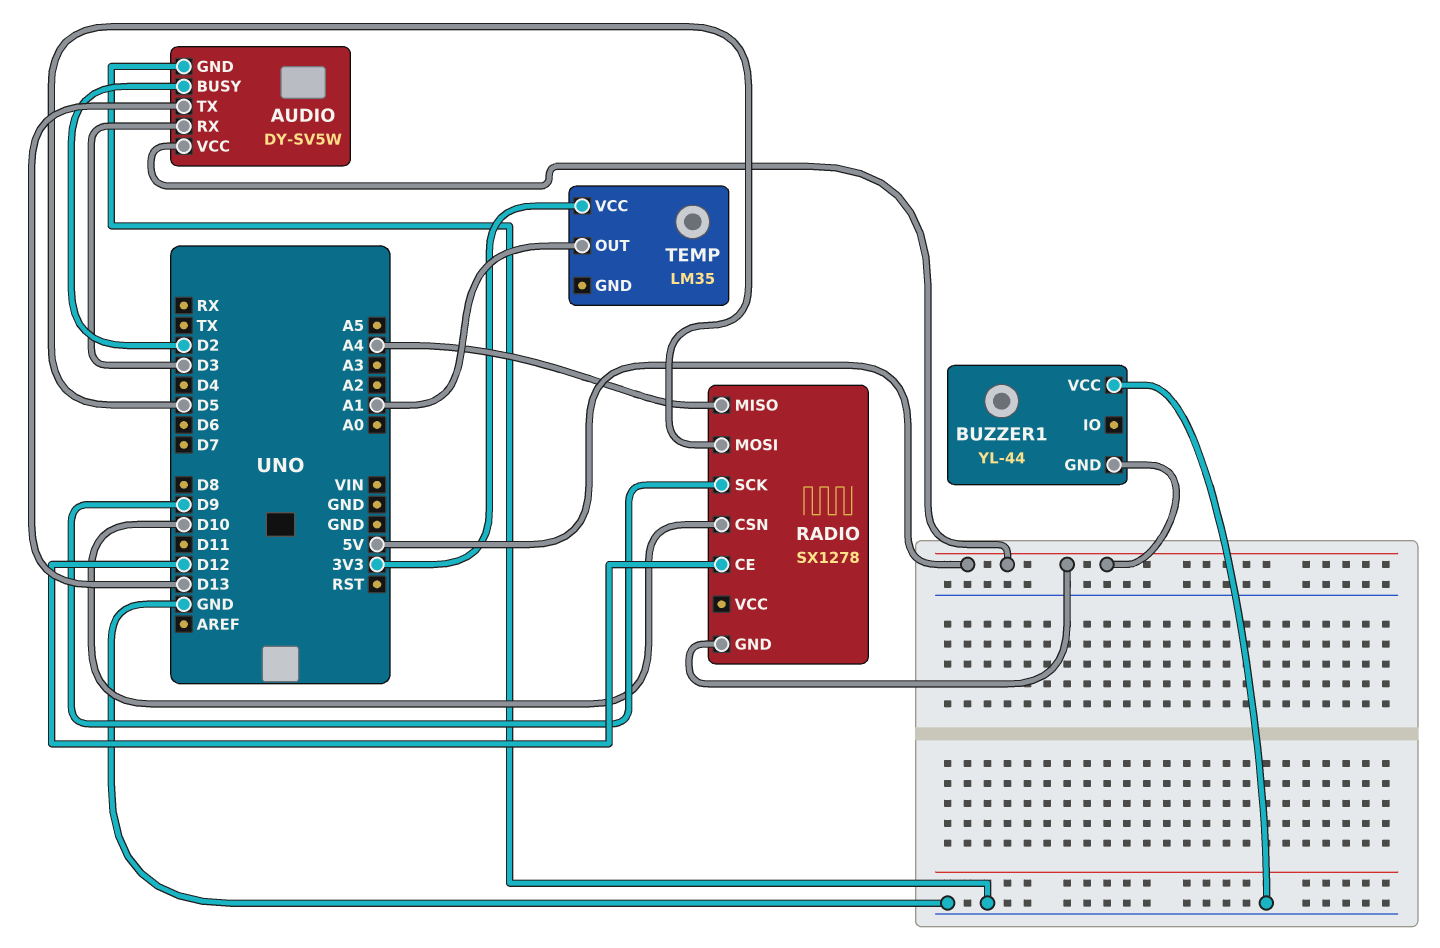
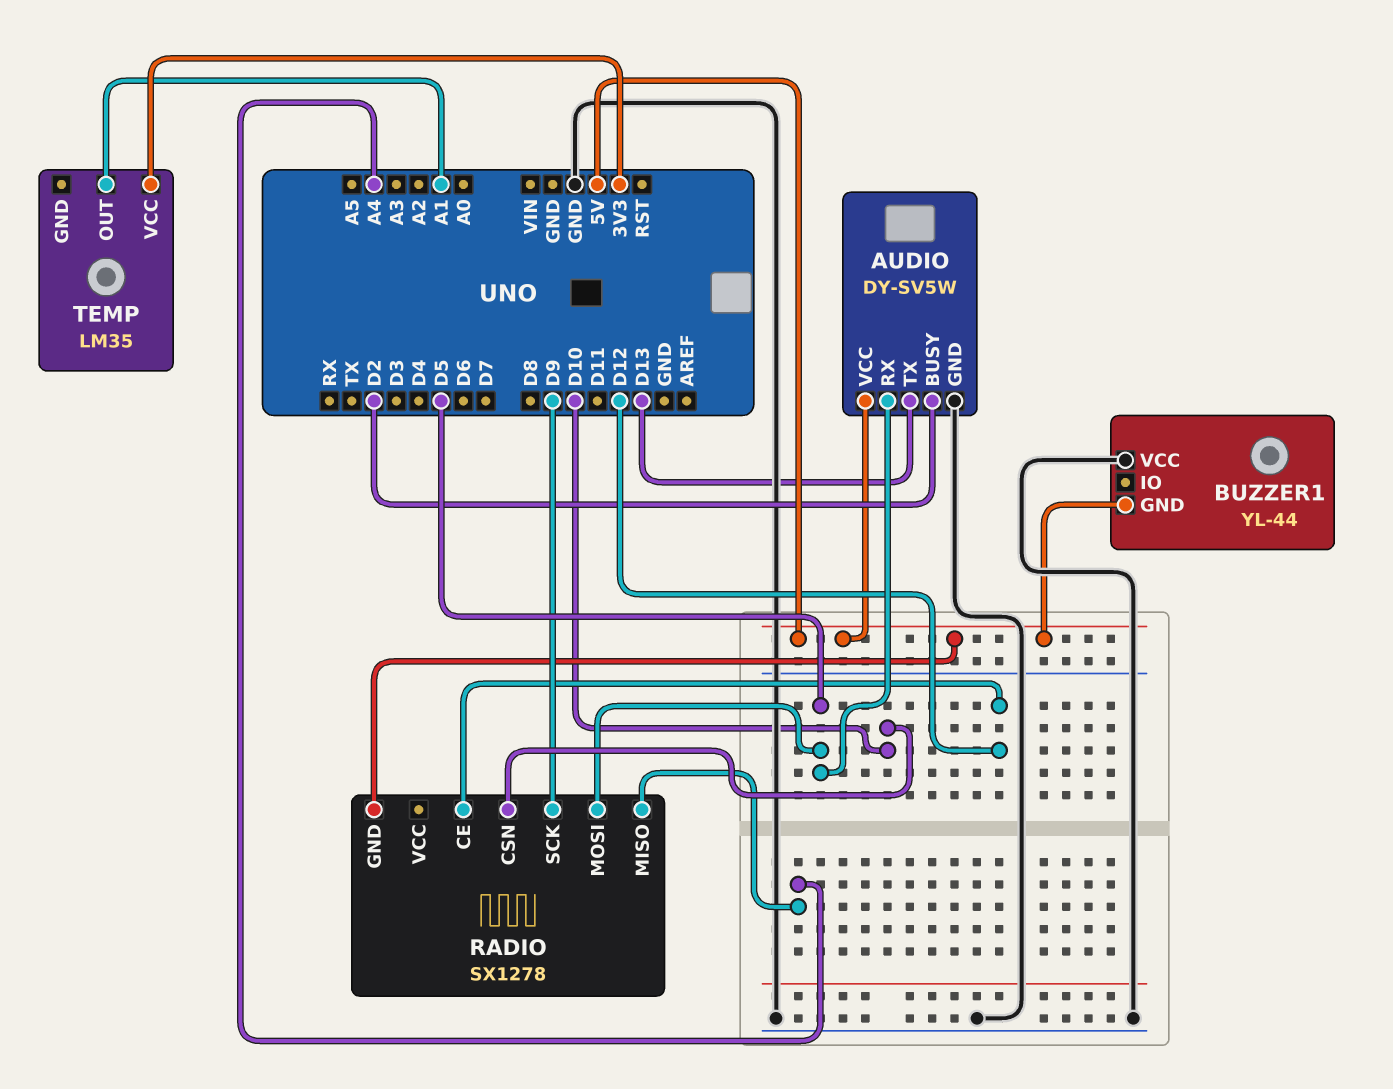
AUDIO pin RX: D3 -> D5

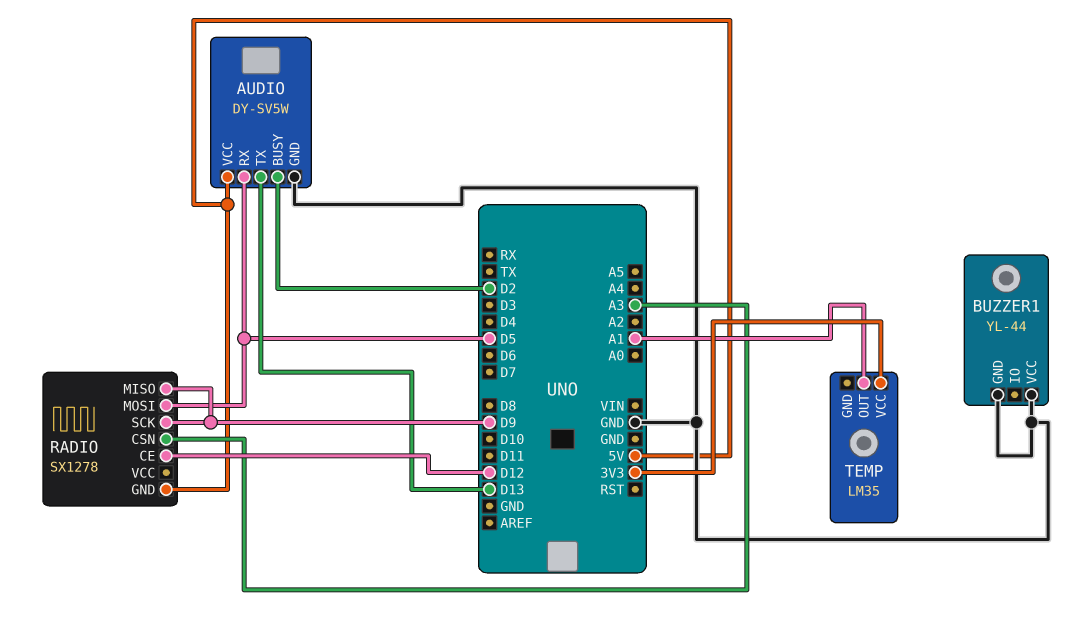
BUZZER1 pin GND: 5V -> GND
RADIO pin CSN: D10 -> A3
RADIO pin MISO: A4 -> D9

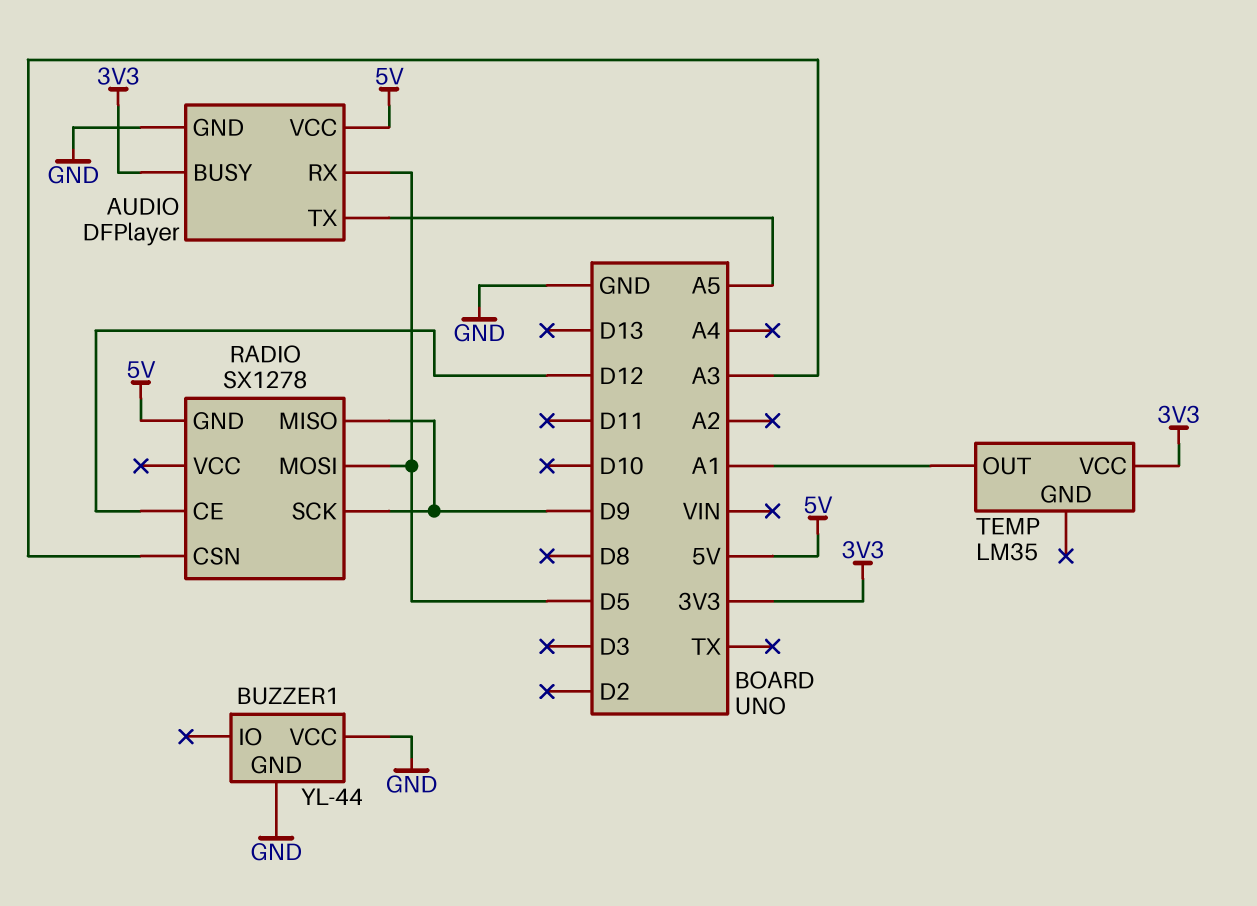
AUDIO: DY-SV5W -> DFPlayer
AUDIO pin BUSY: D2 -> 3V3
AUDIO pin TX: D13 -> A5

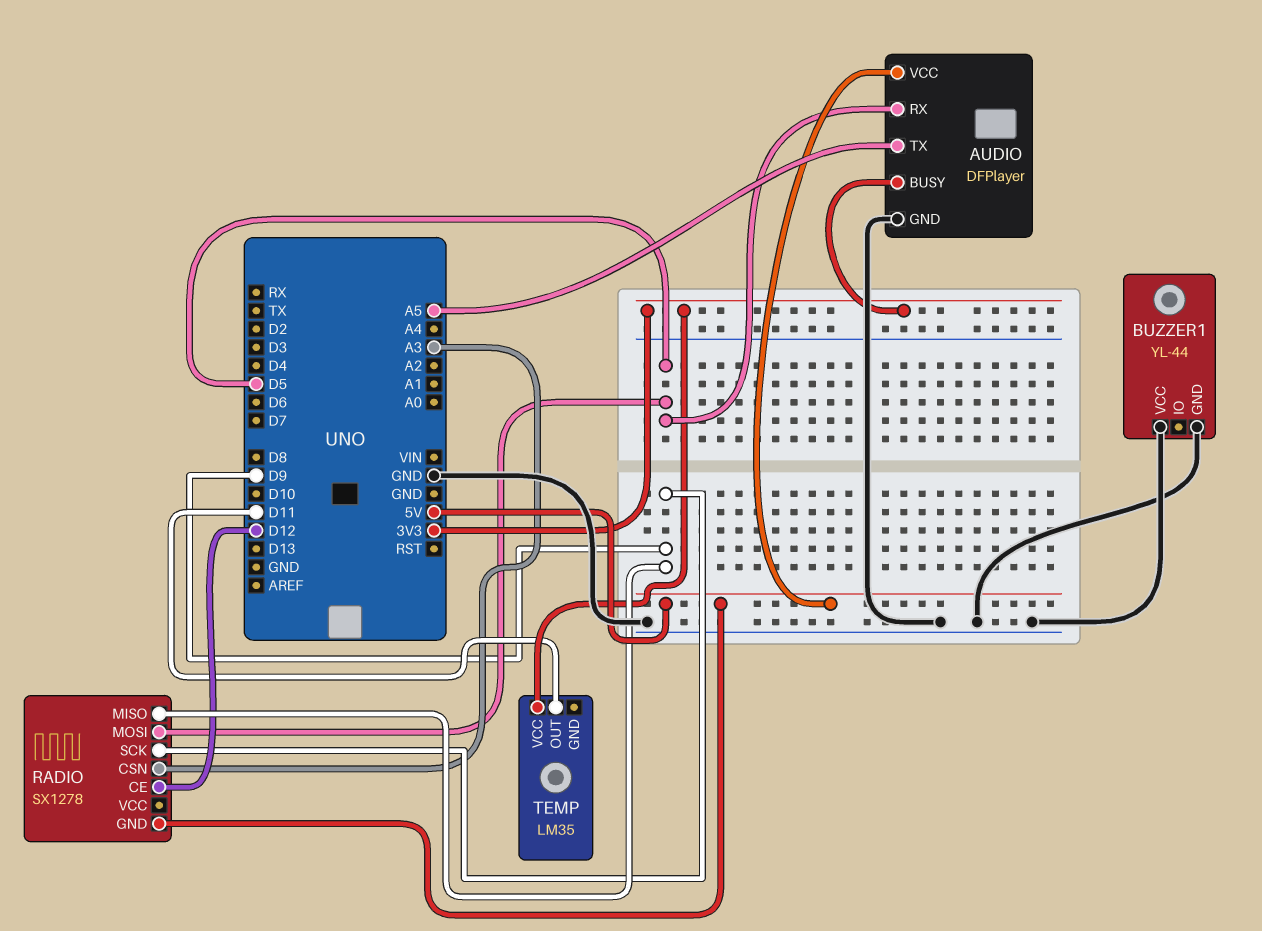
TEMP pin OUT: A1 -> D11

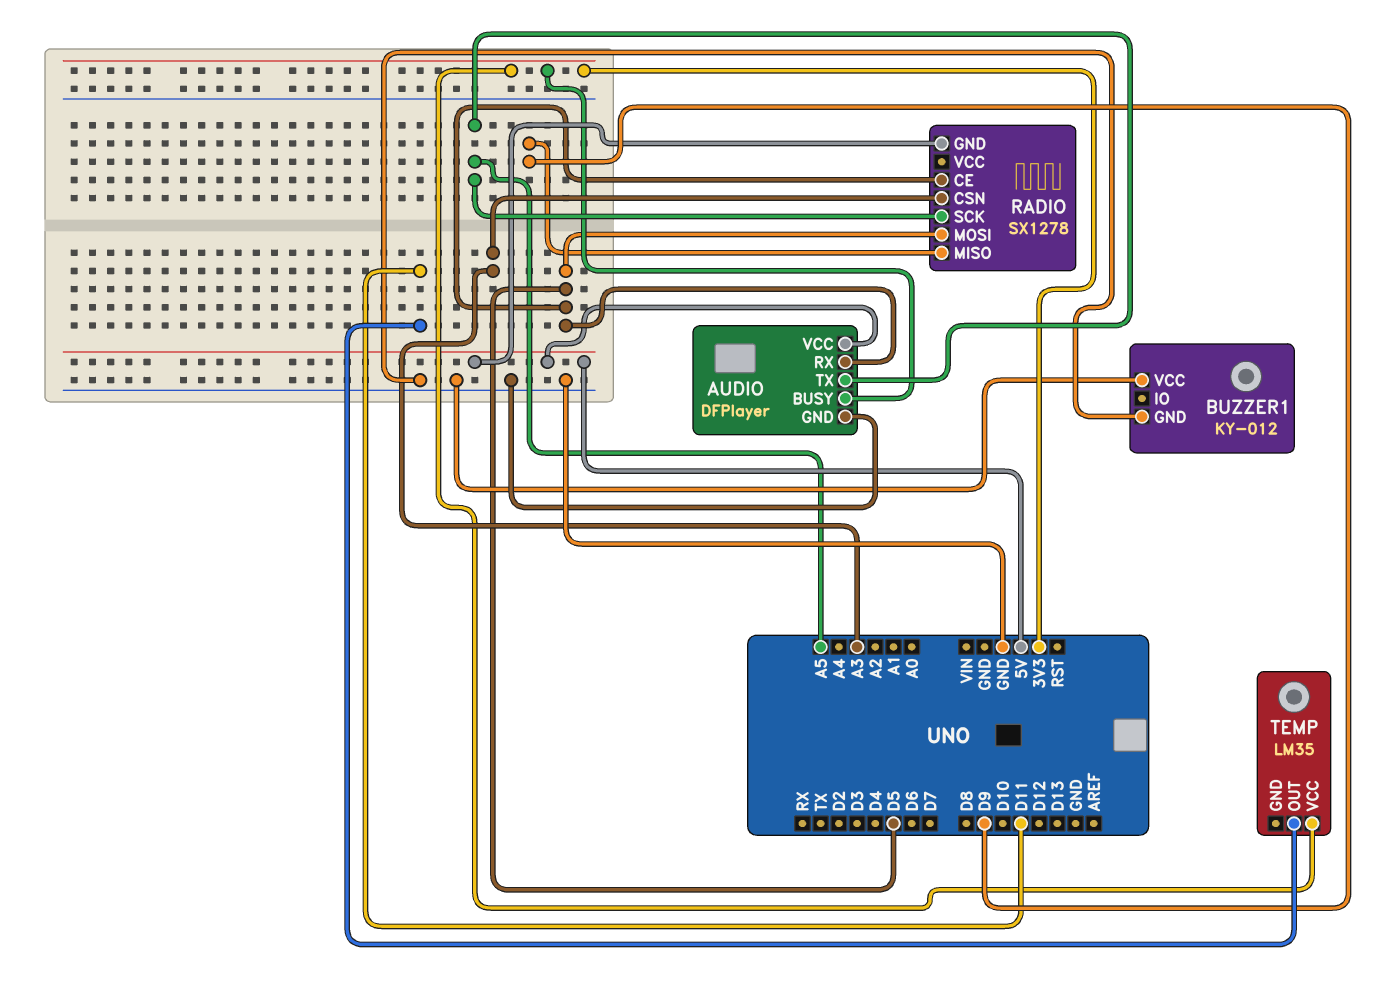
BUZZER1: YL-44 -> KY-012
RADIO pin CE: D12 -> D5
RADIO pin SCK: D9 -> A5

